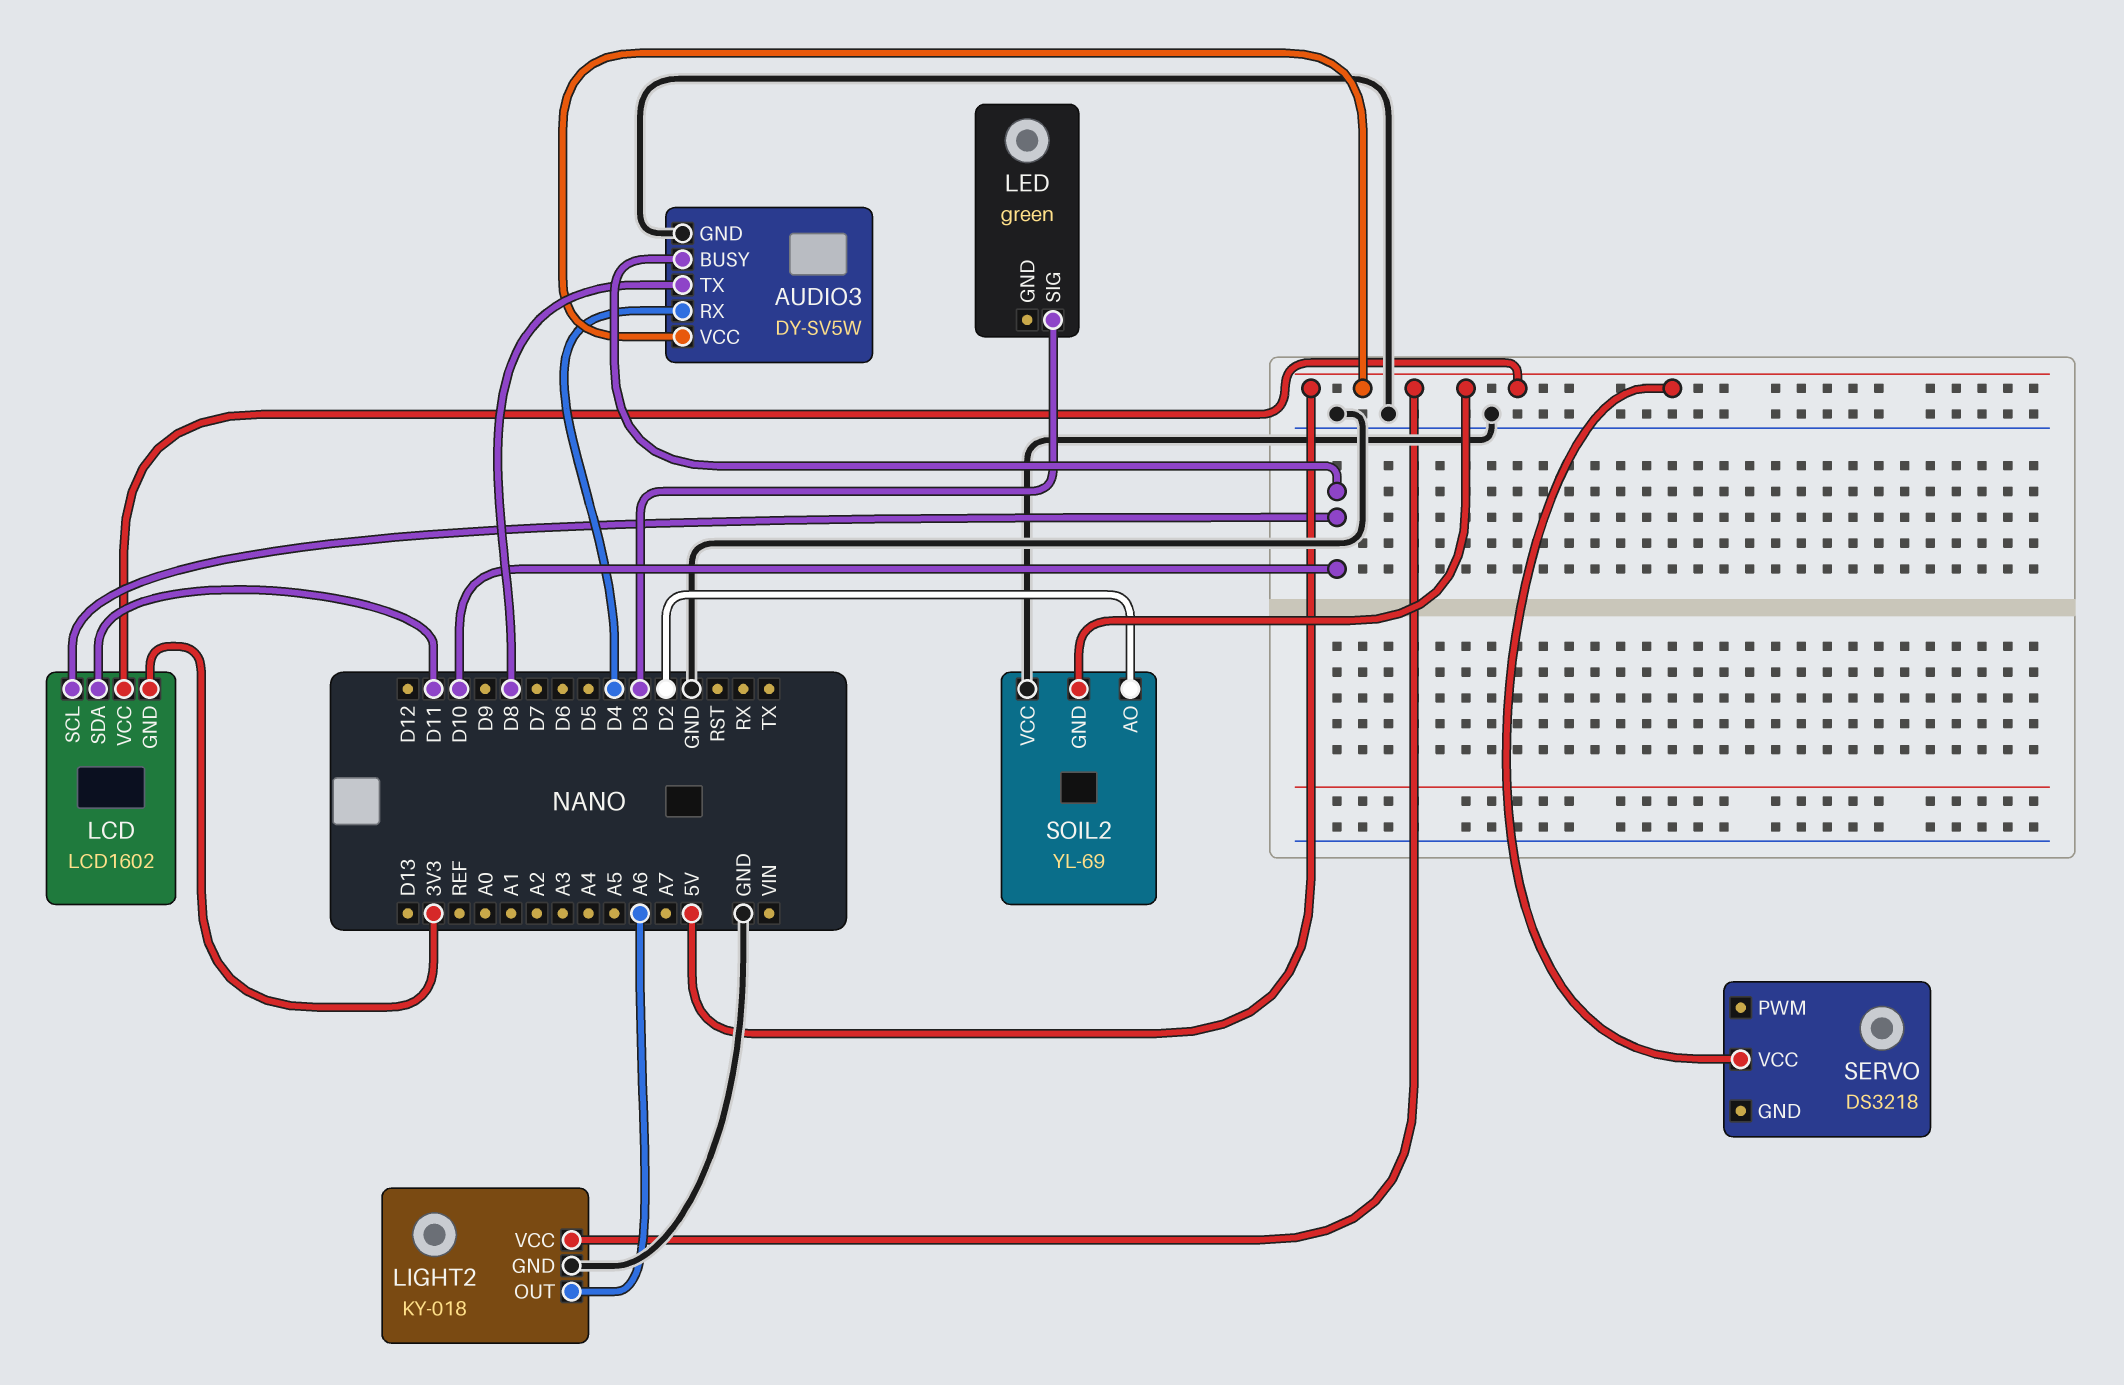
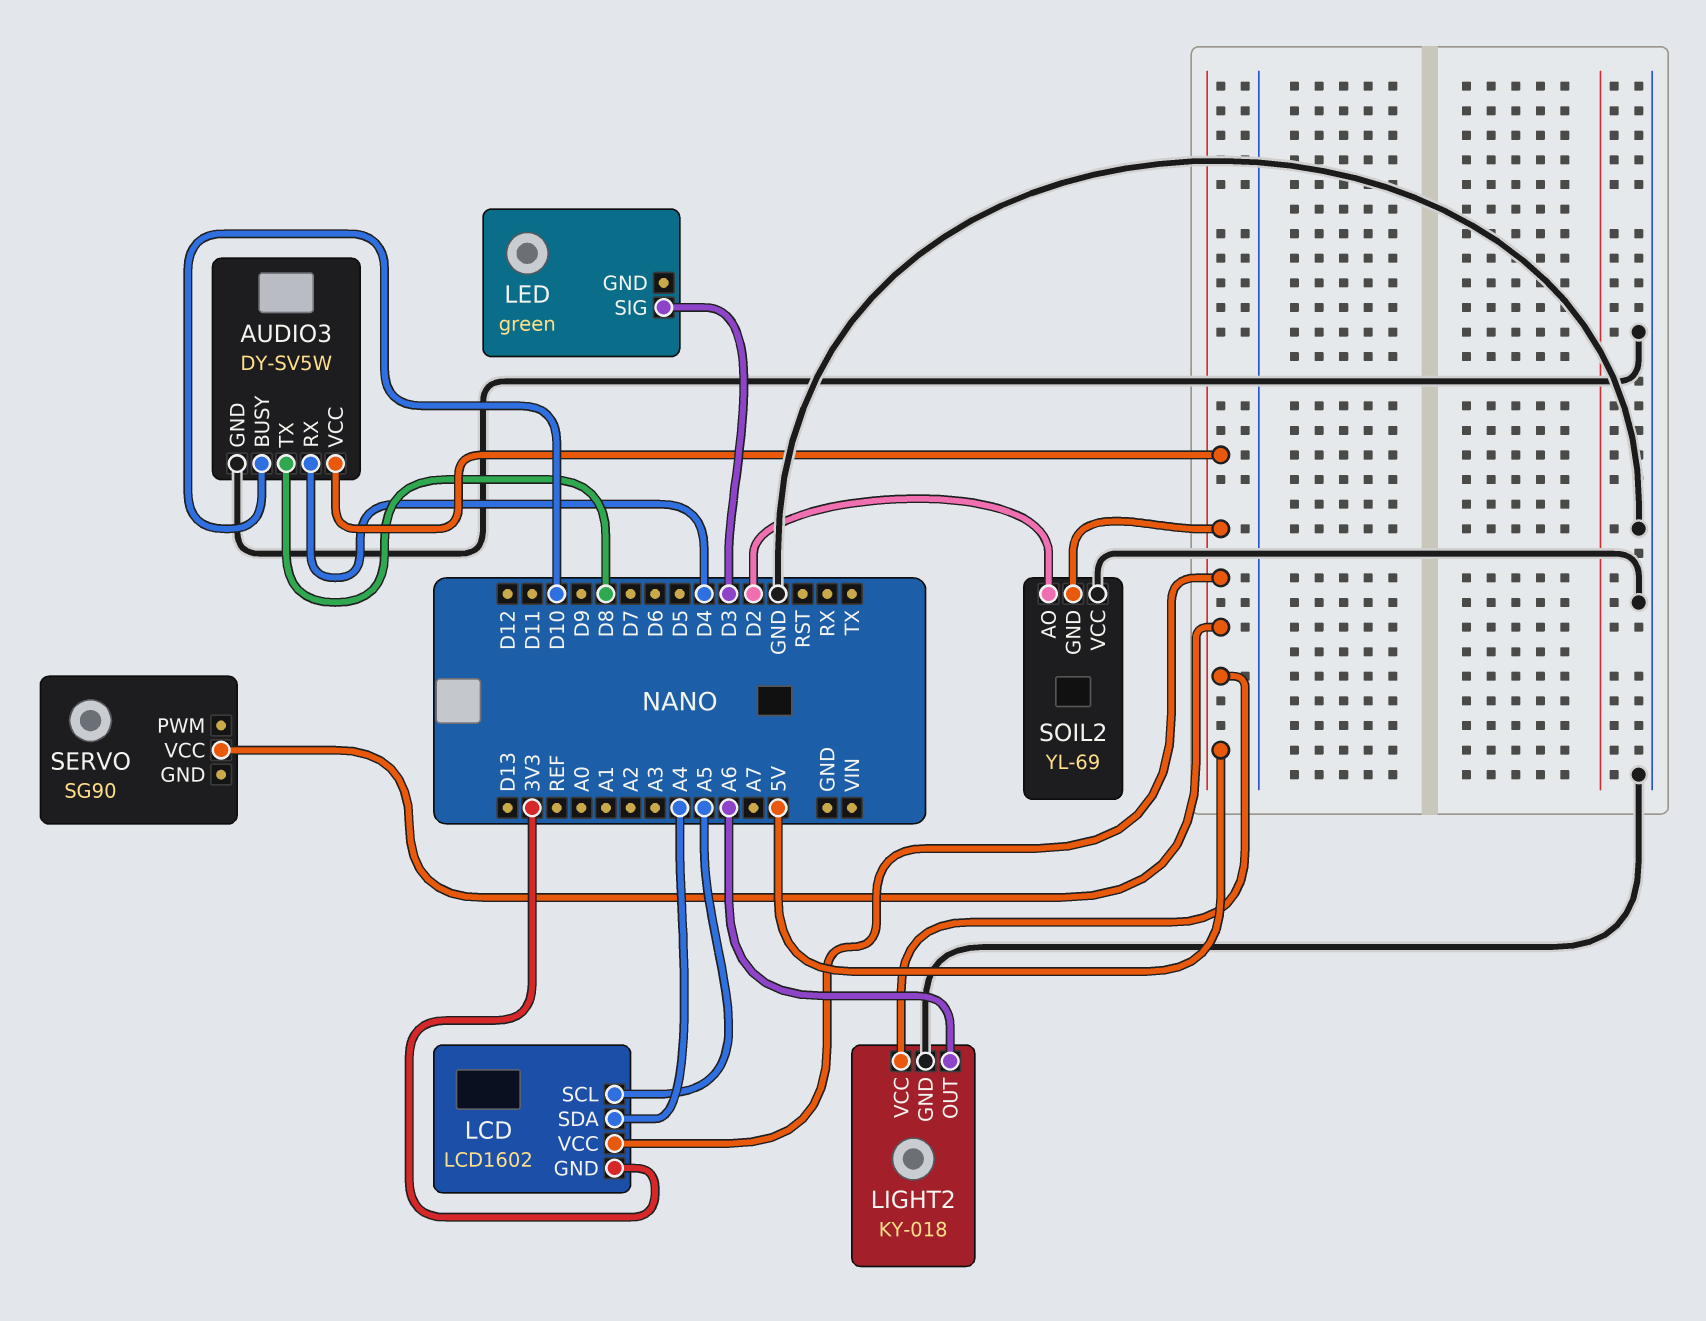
LCD pin SCL: D10 -> A5
LCD pin SDA: D11 -> A4
SERVO: DS3218 -> SG90

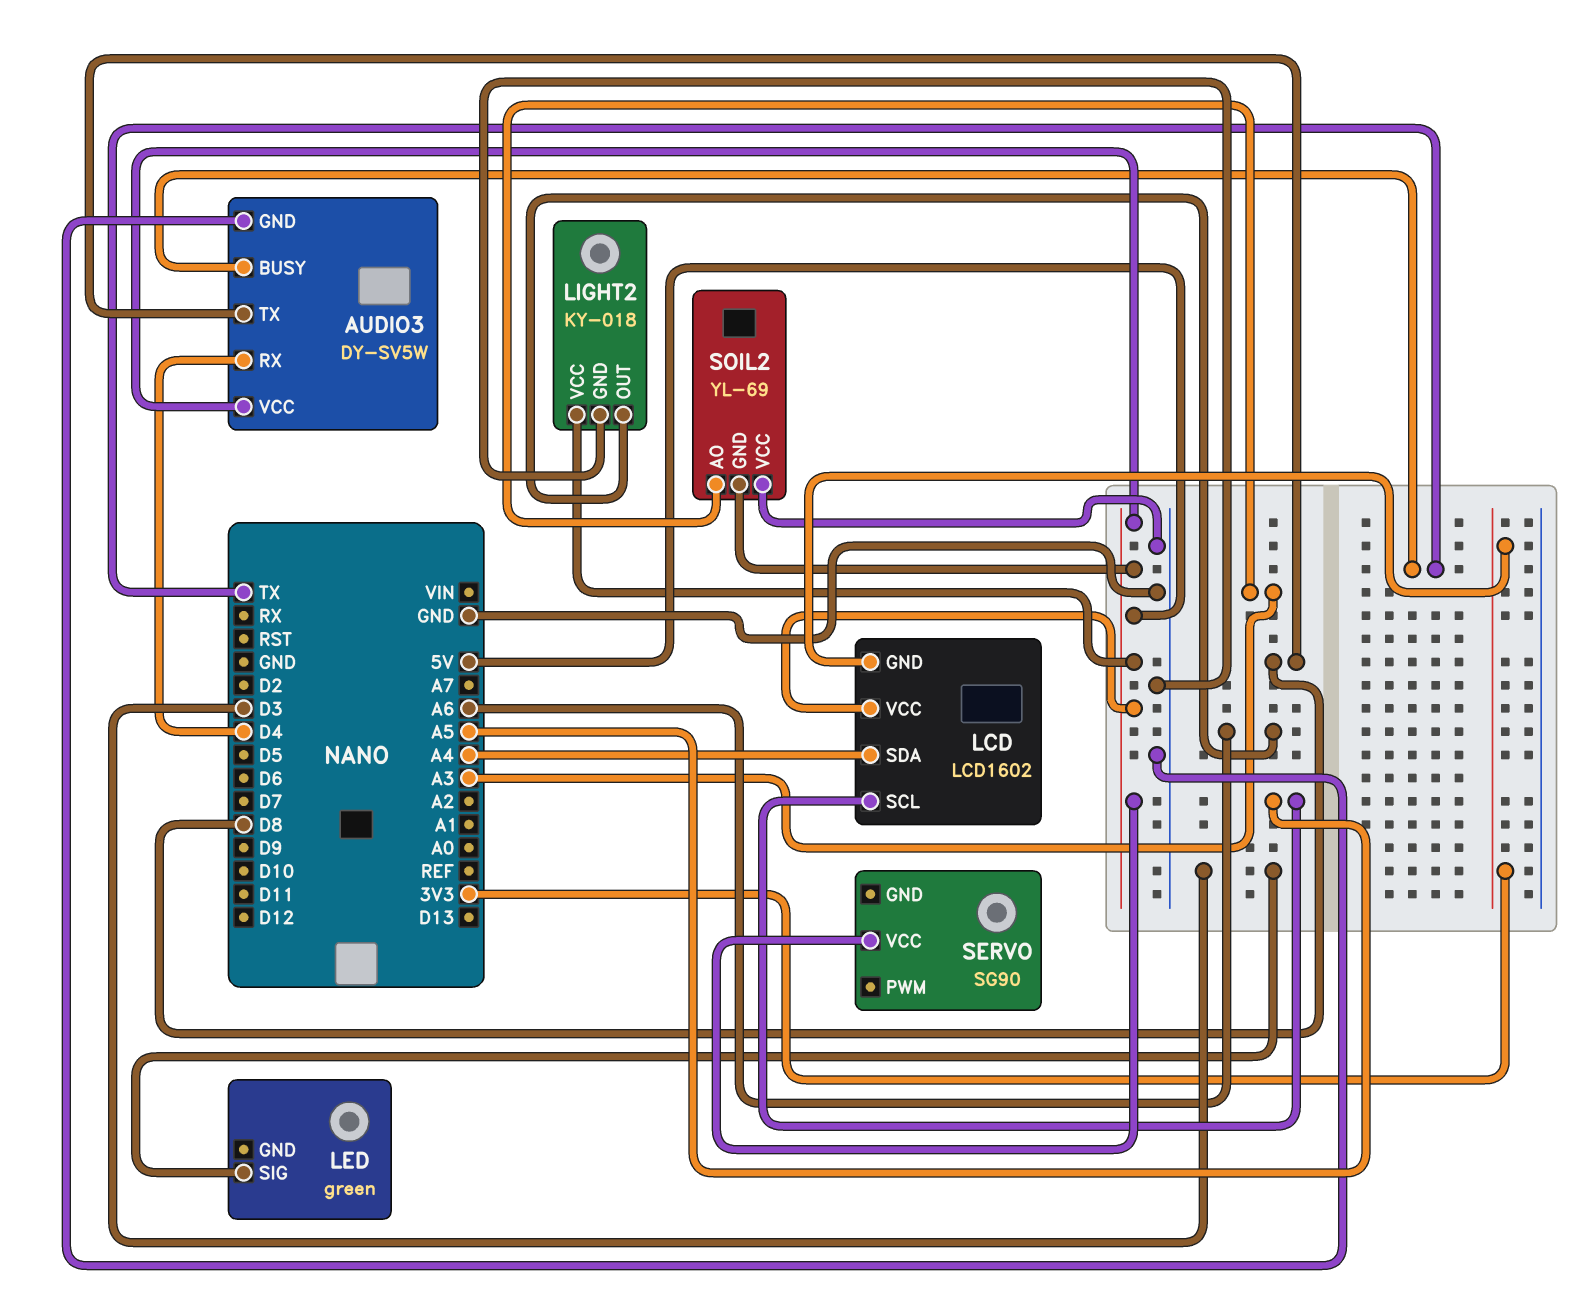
AUDIO3 pin BUSY: D10 -> TX
SOIL2 pin AO: D2 -> A3

